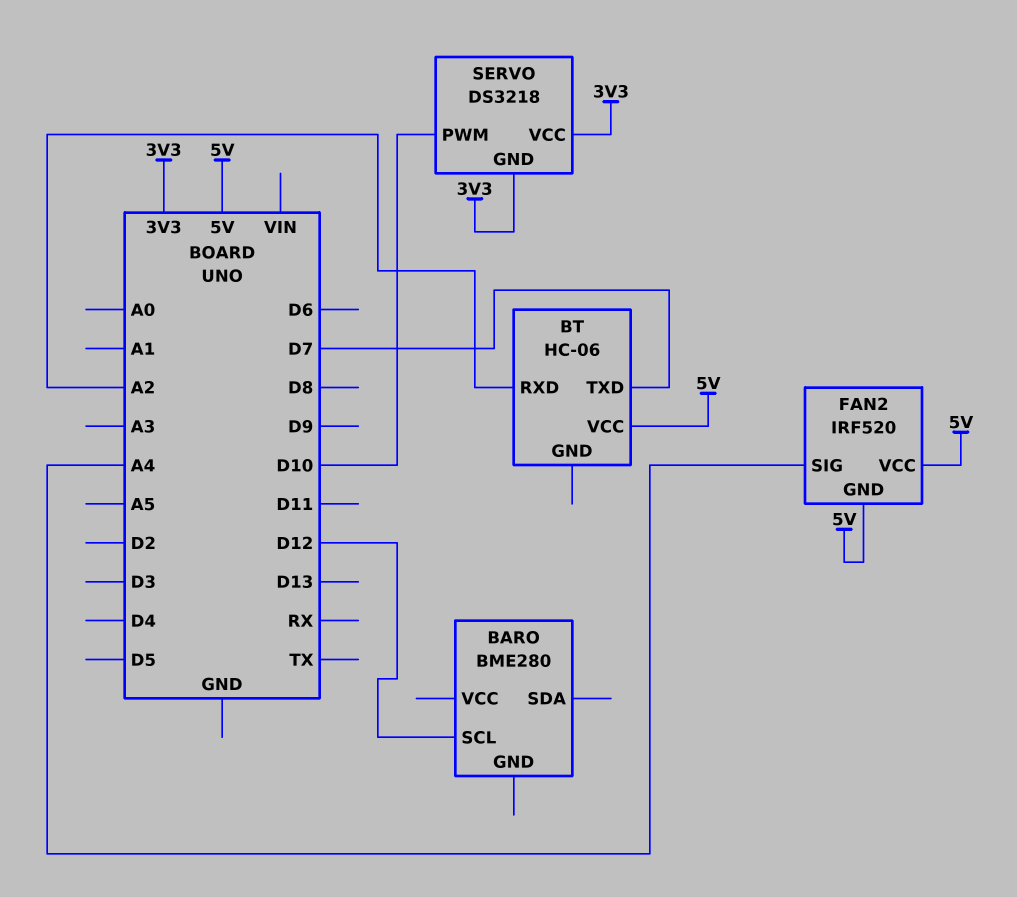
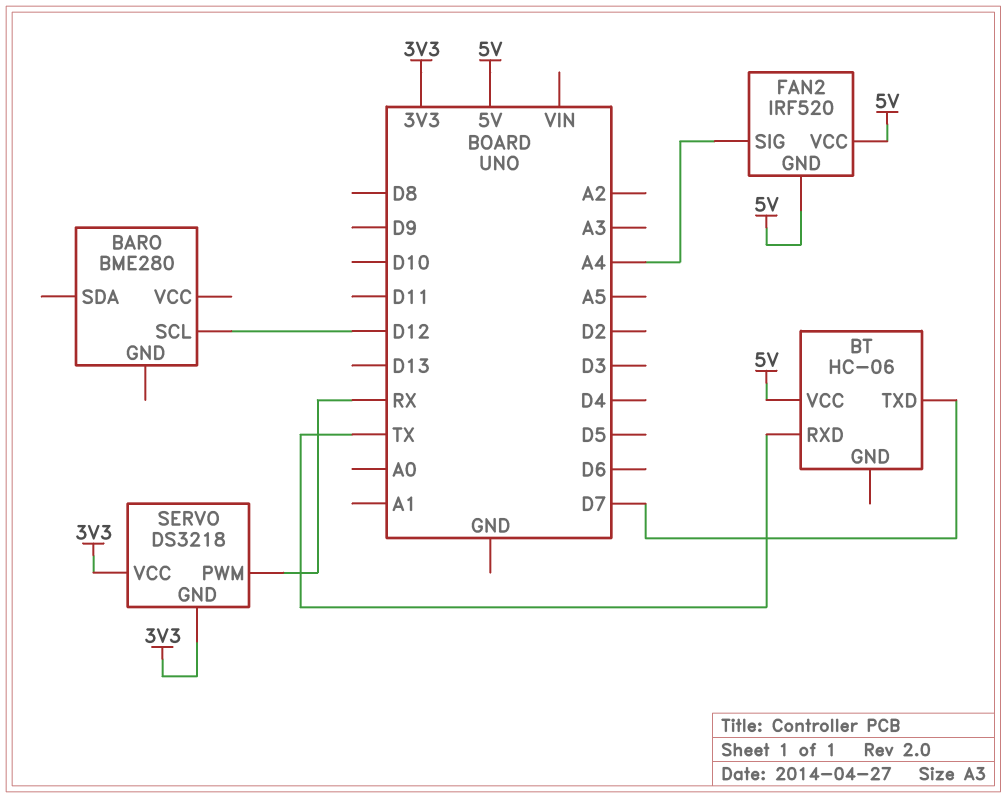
BT pin RXD: A2 -> TX
SERVO pin PWM: D10 -> RX

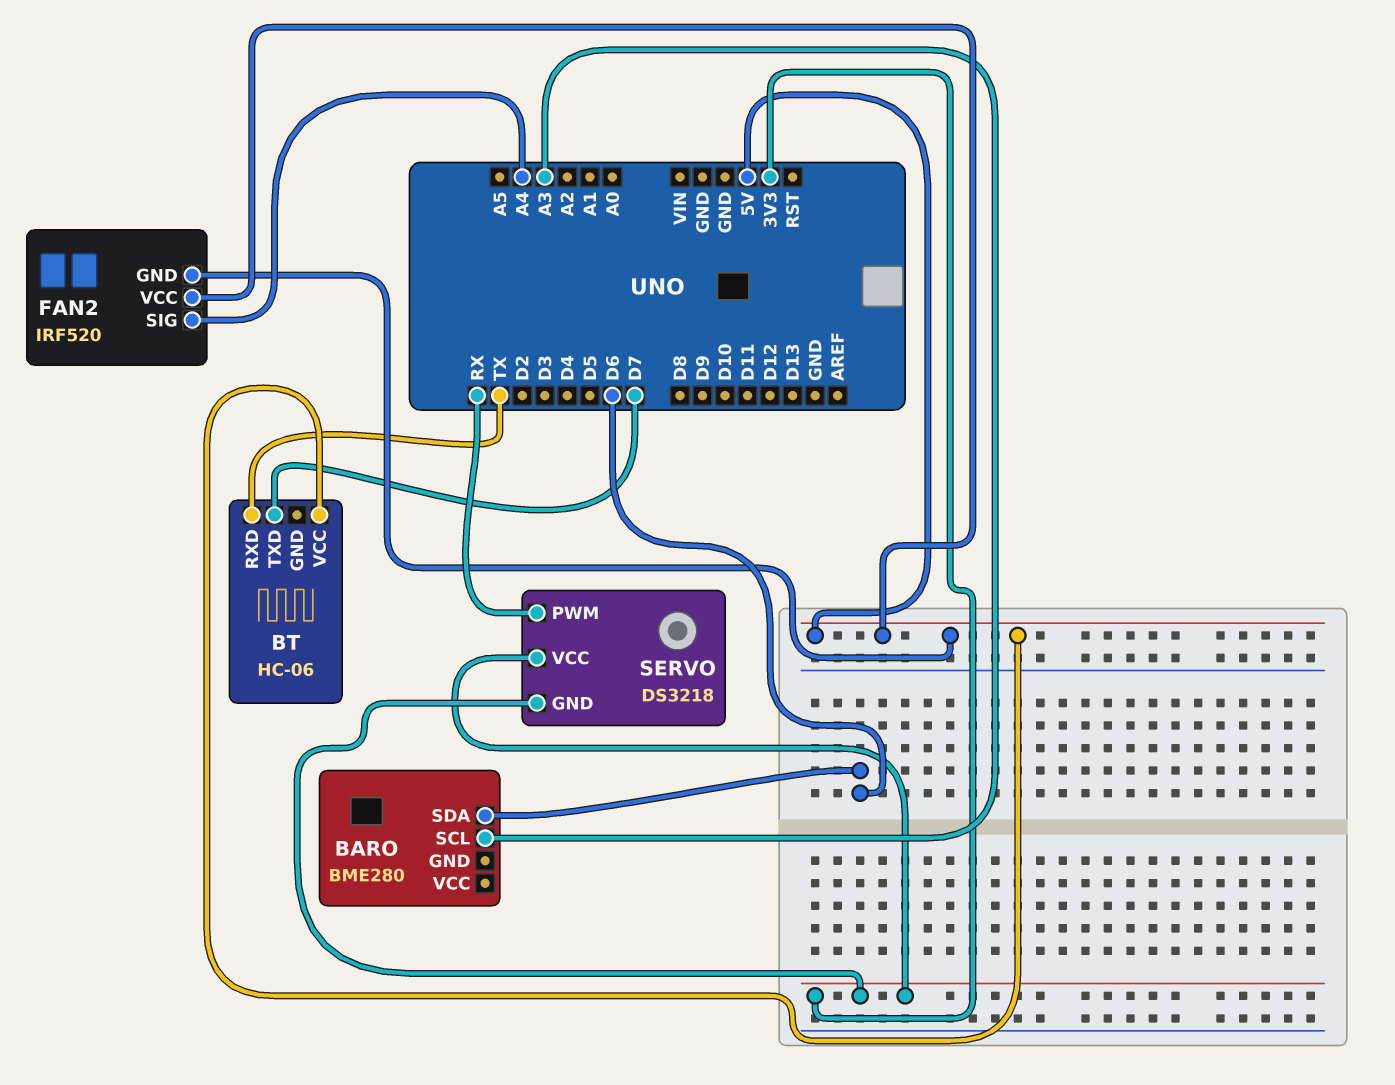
BARO pin SCL: D12 -> A3
BARO pin SDA: none -> D6

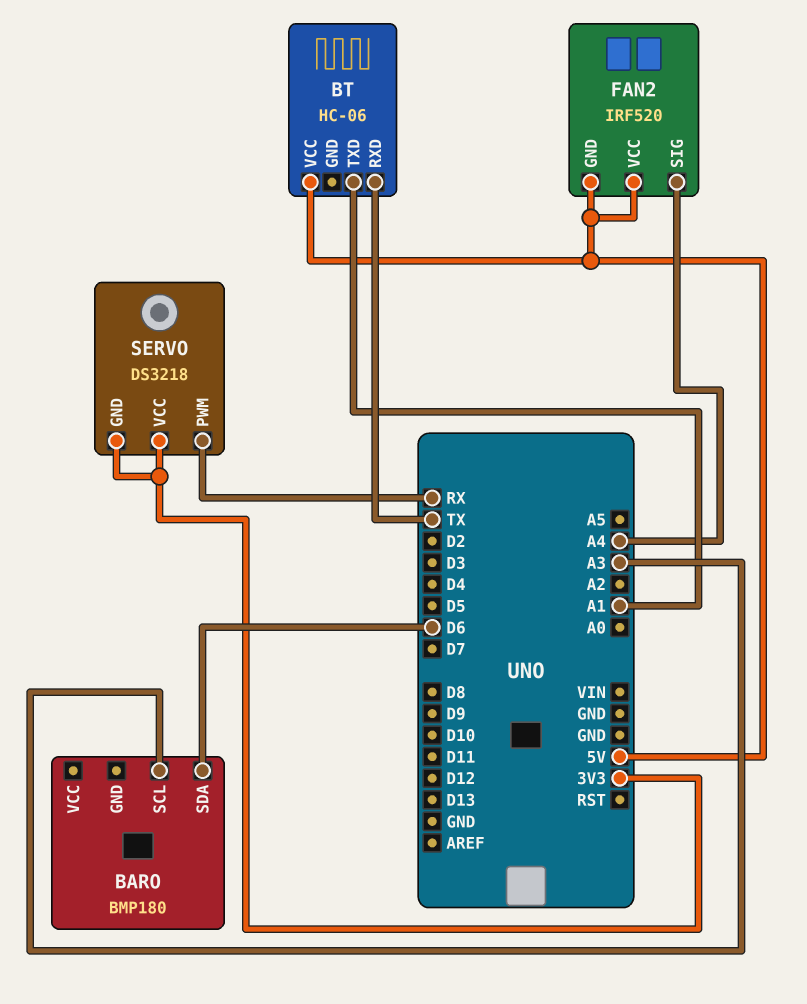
BARO: BME280 -> BMP180
BT pin TXD: D7 -> A1

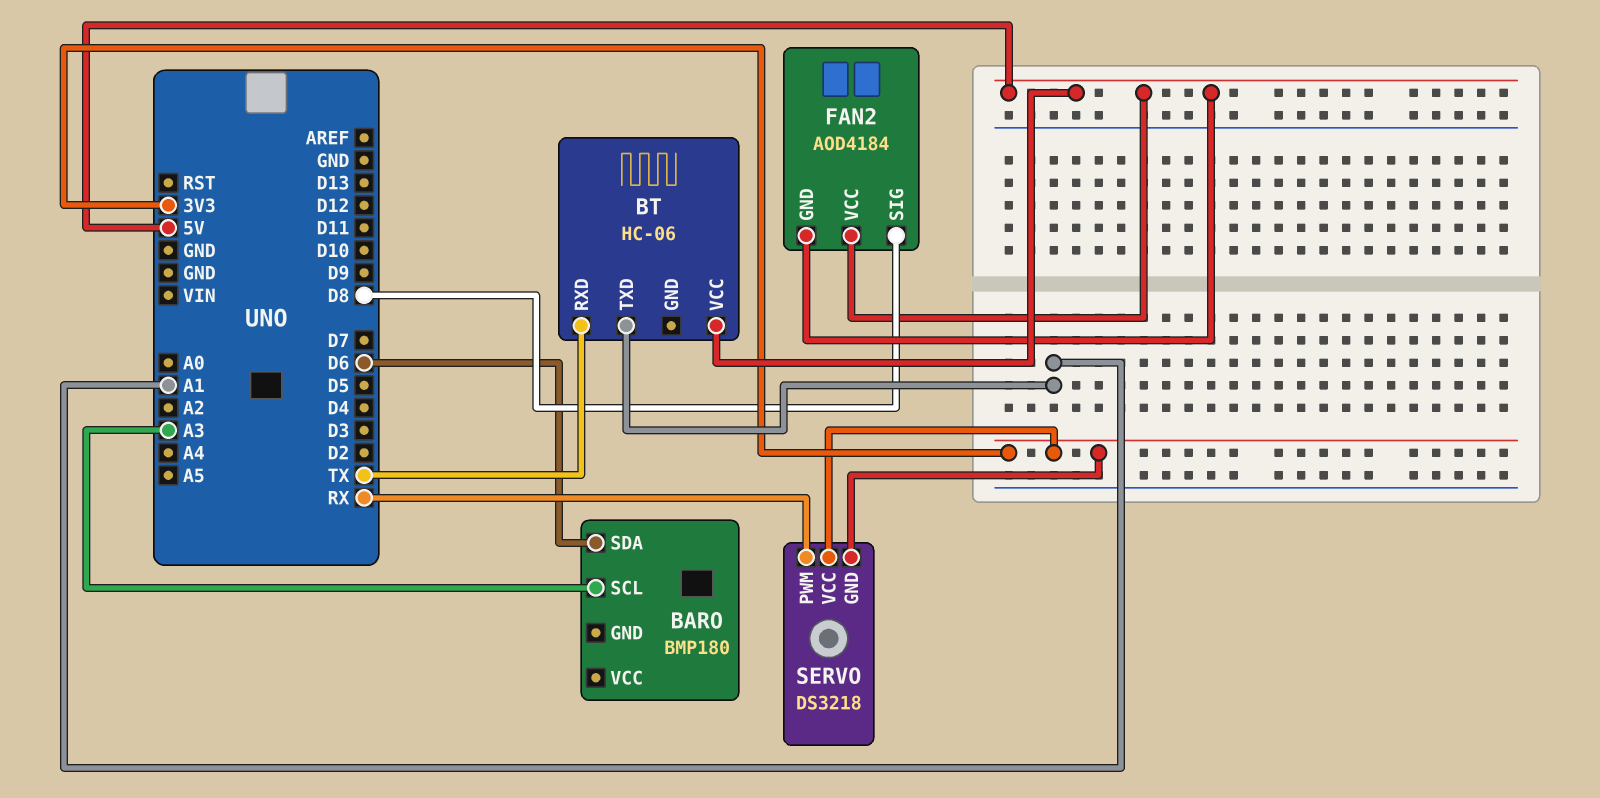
FAN2: IRF520 -> AOD4184
FAN2 pin SIG: A4 -> D8

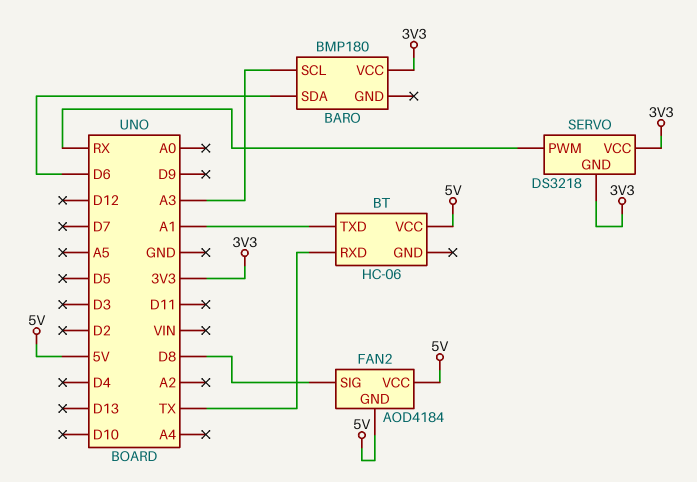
BARO pin VCC: none -> 3V3

